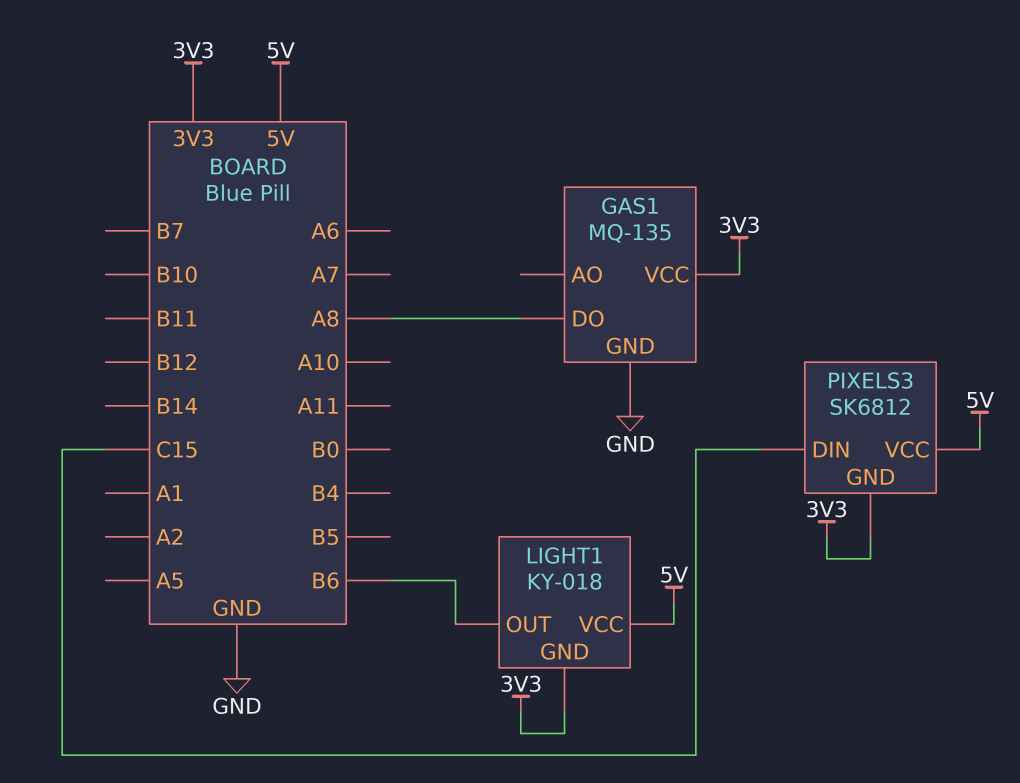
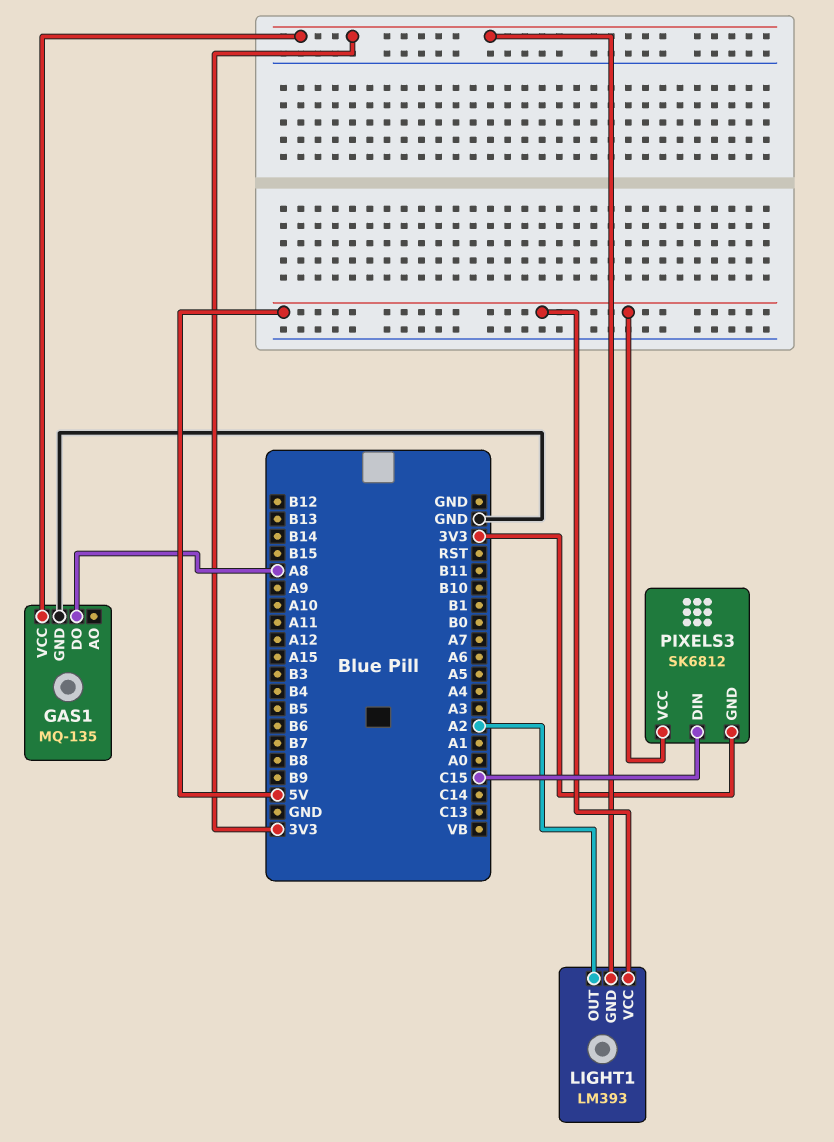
LIGHT1: KY-018 -> LM393
LIGHT1 pin OUT: B6 -> A2

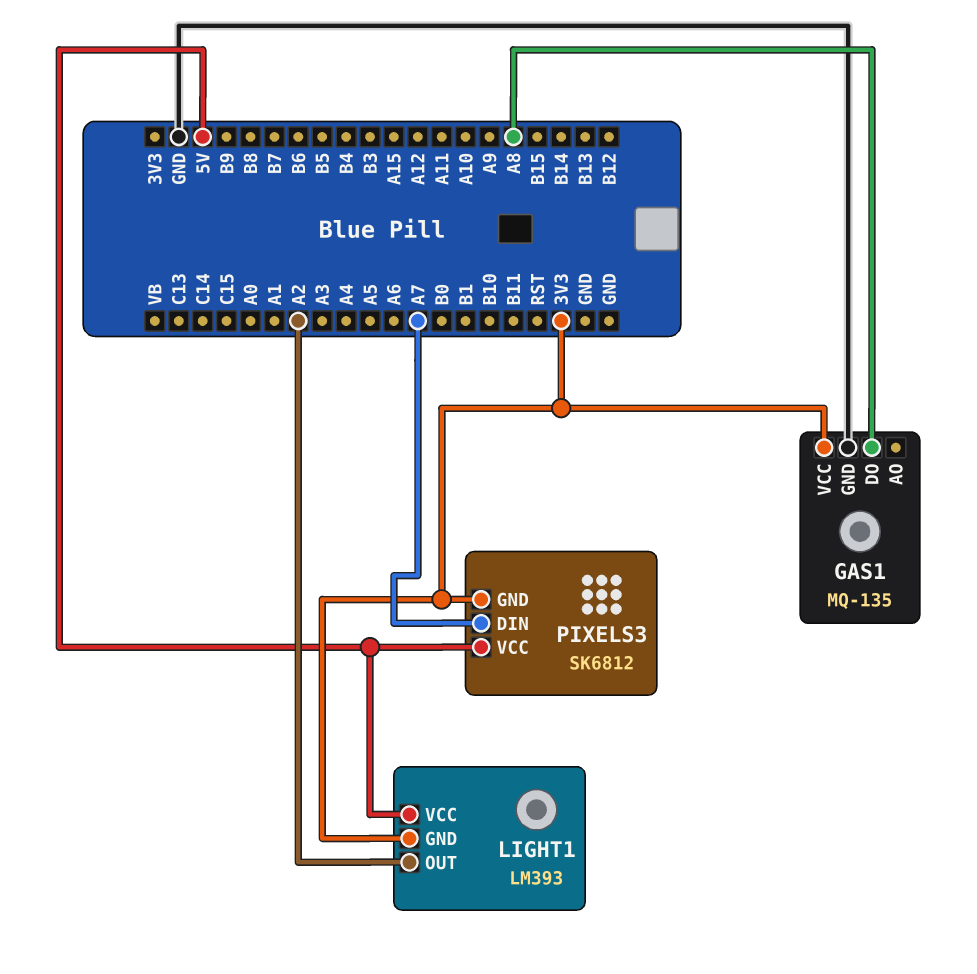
PIXELS3 pin DIN: C15 -> A7

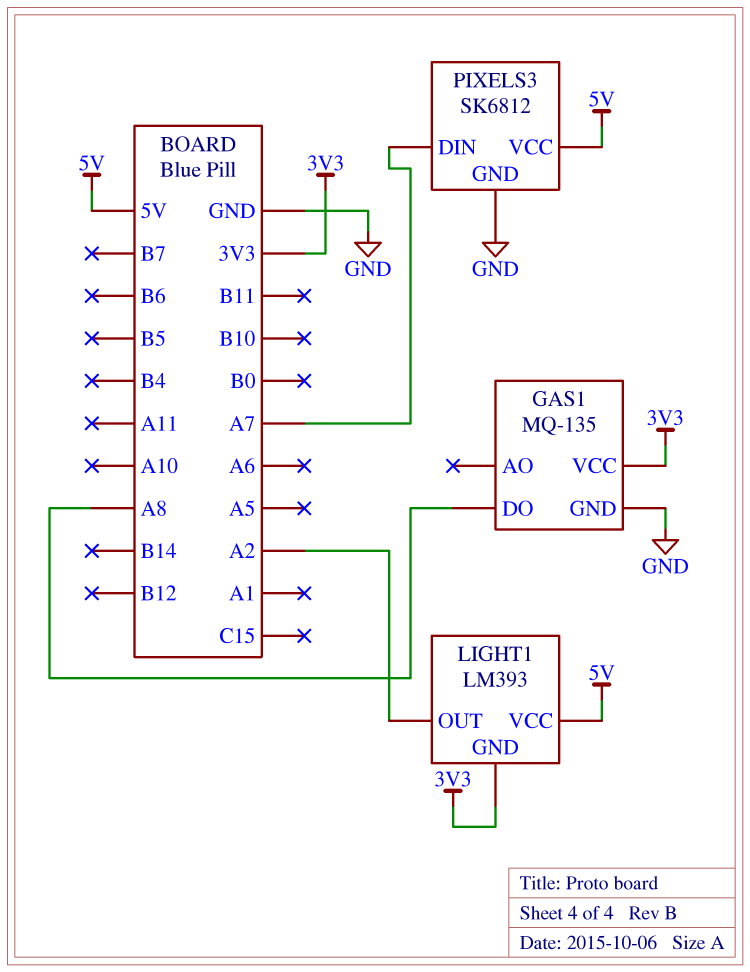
PIXELS3 pin GND: 3V3 -> GND

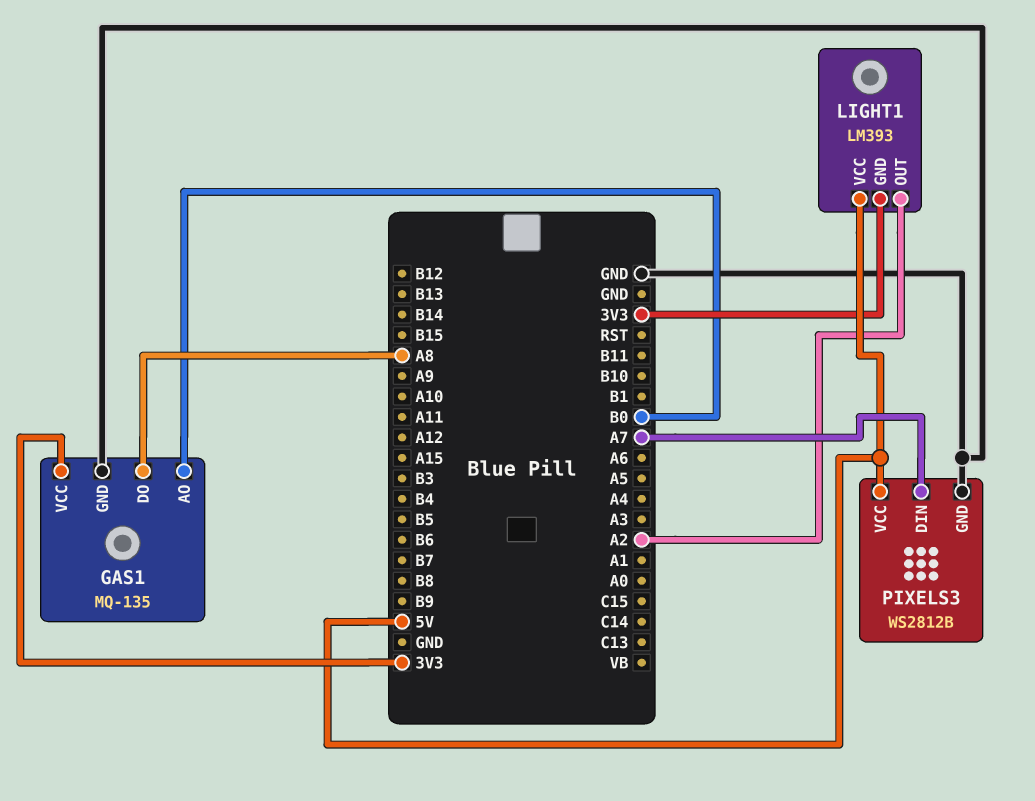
GAS1 pin AO: none -> B0
PIXELS3: SK6812 -> WS2812B

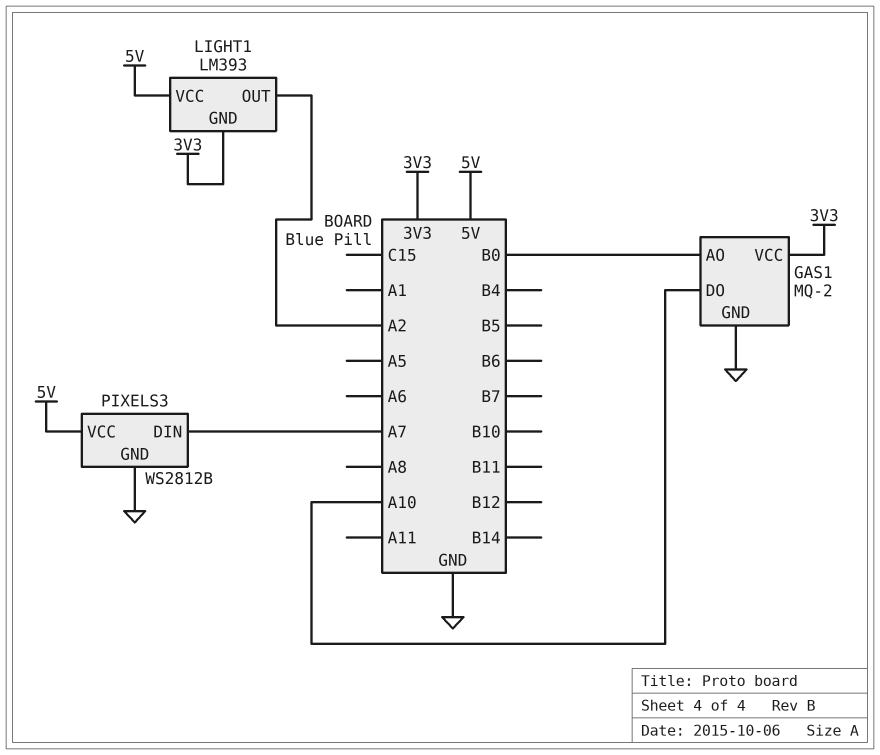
GAS1: MQ-135 -> MQ-2
GAS1 pin DO: A8 -> A10

